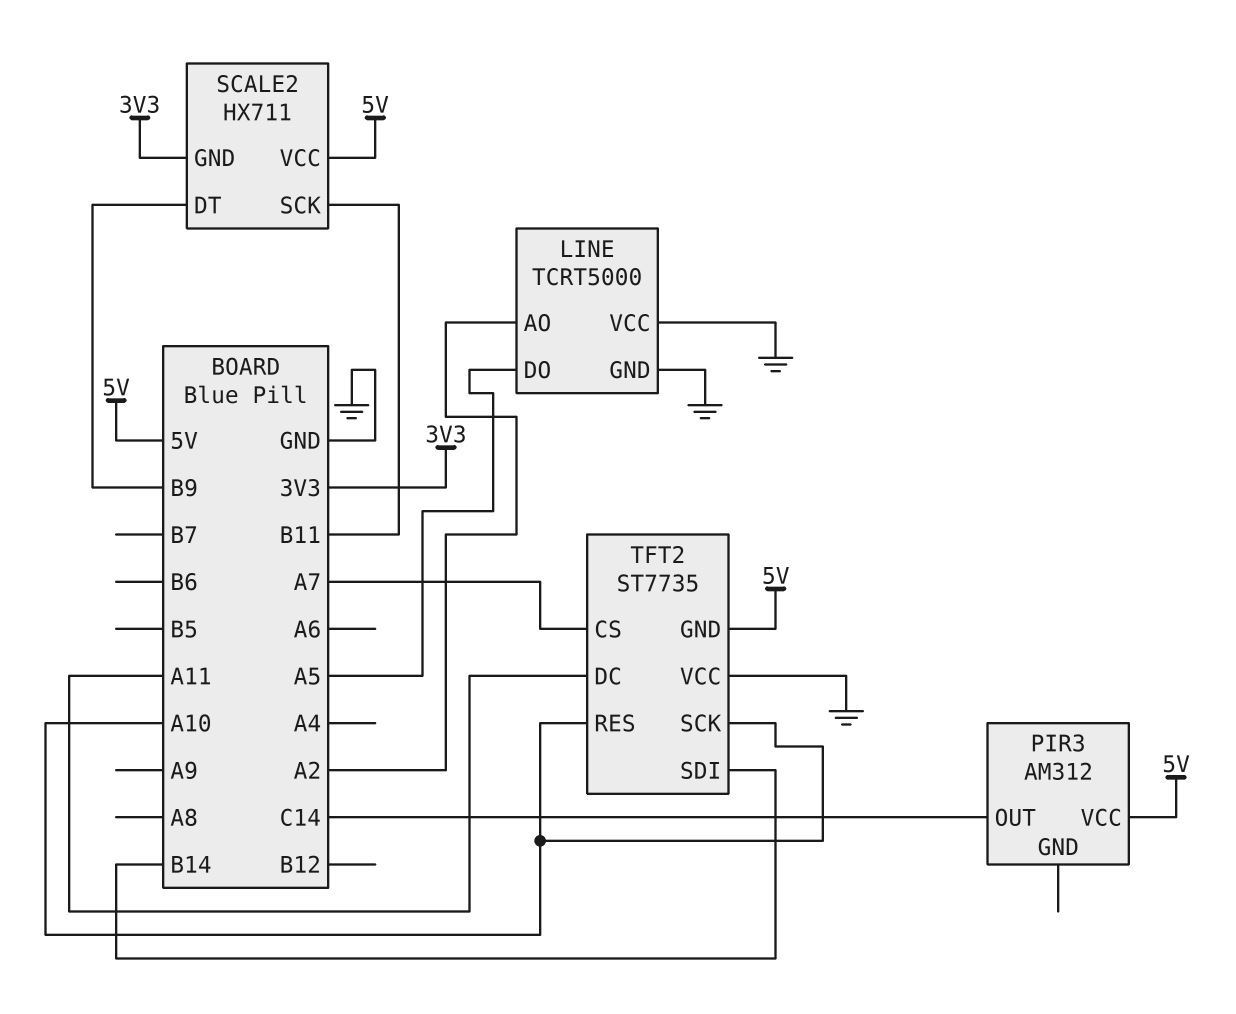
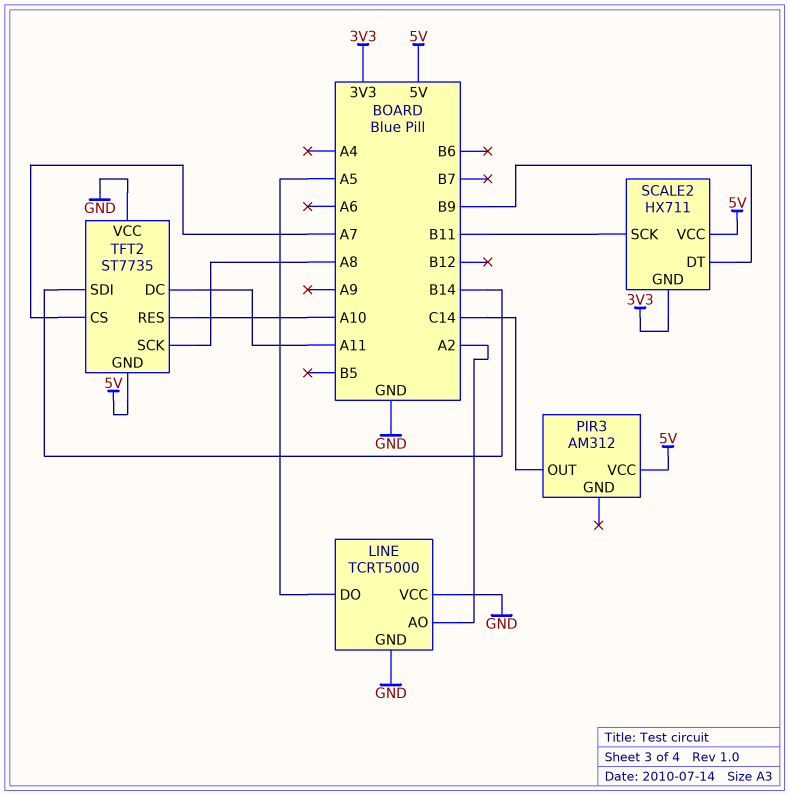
TFT2 pin SCK: A10 -> A8

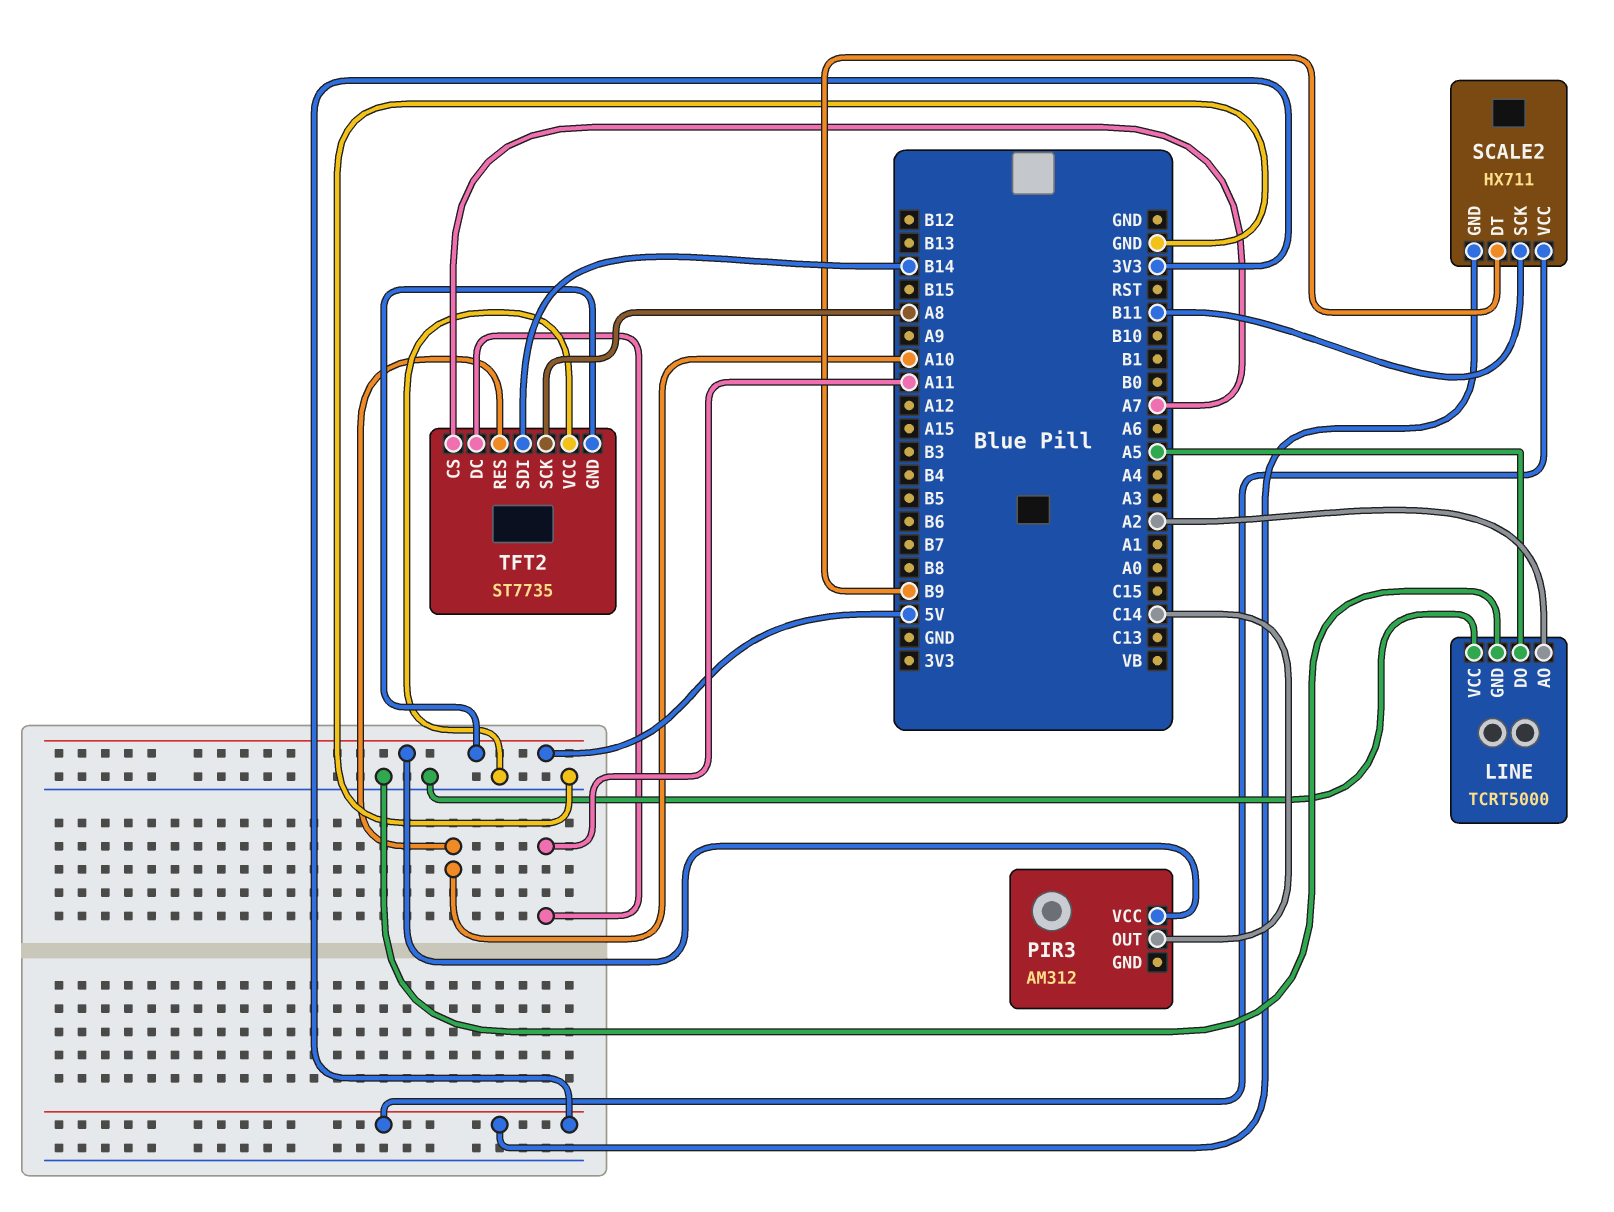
SCALE2 pin VCC: 5V -> 3V3

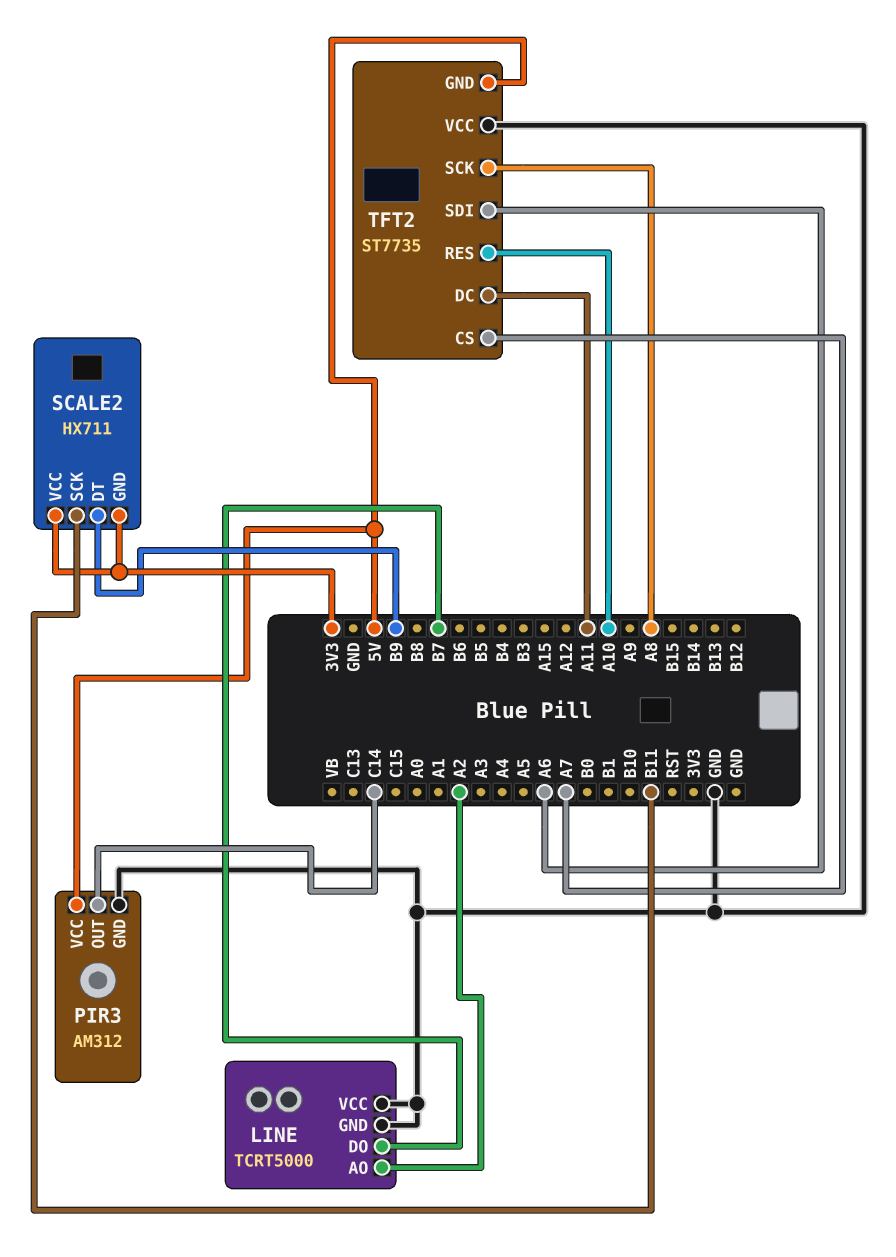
LINE pin DO: A5 -> B7
PIR3 pin GND: none -> GND
TFT2 pin SDI: B14 -> A6

